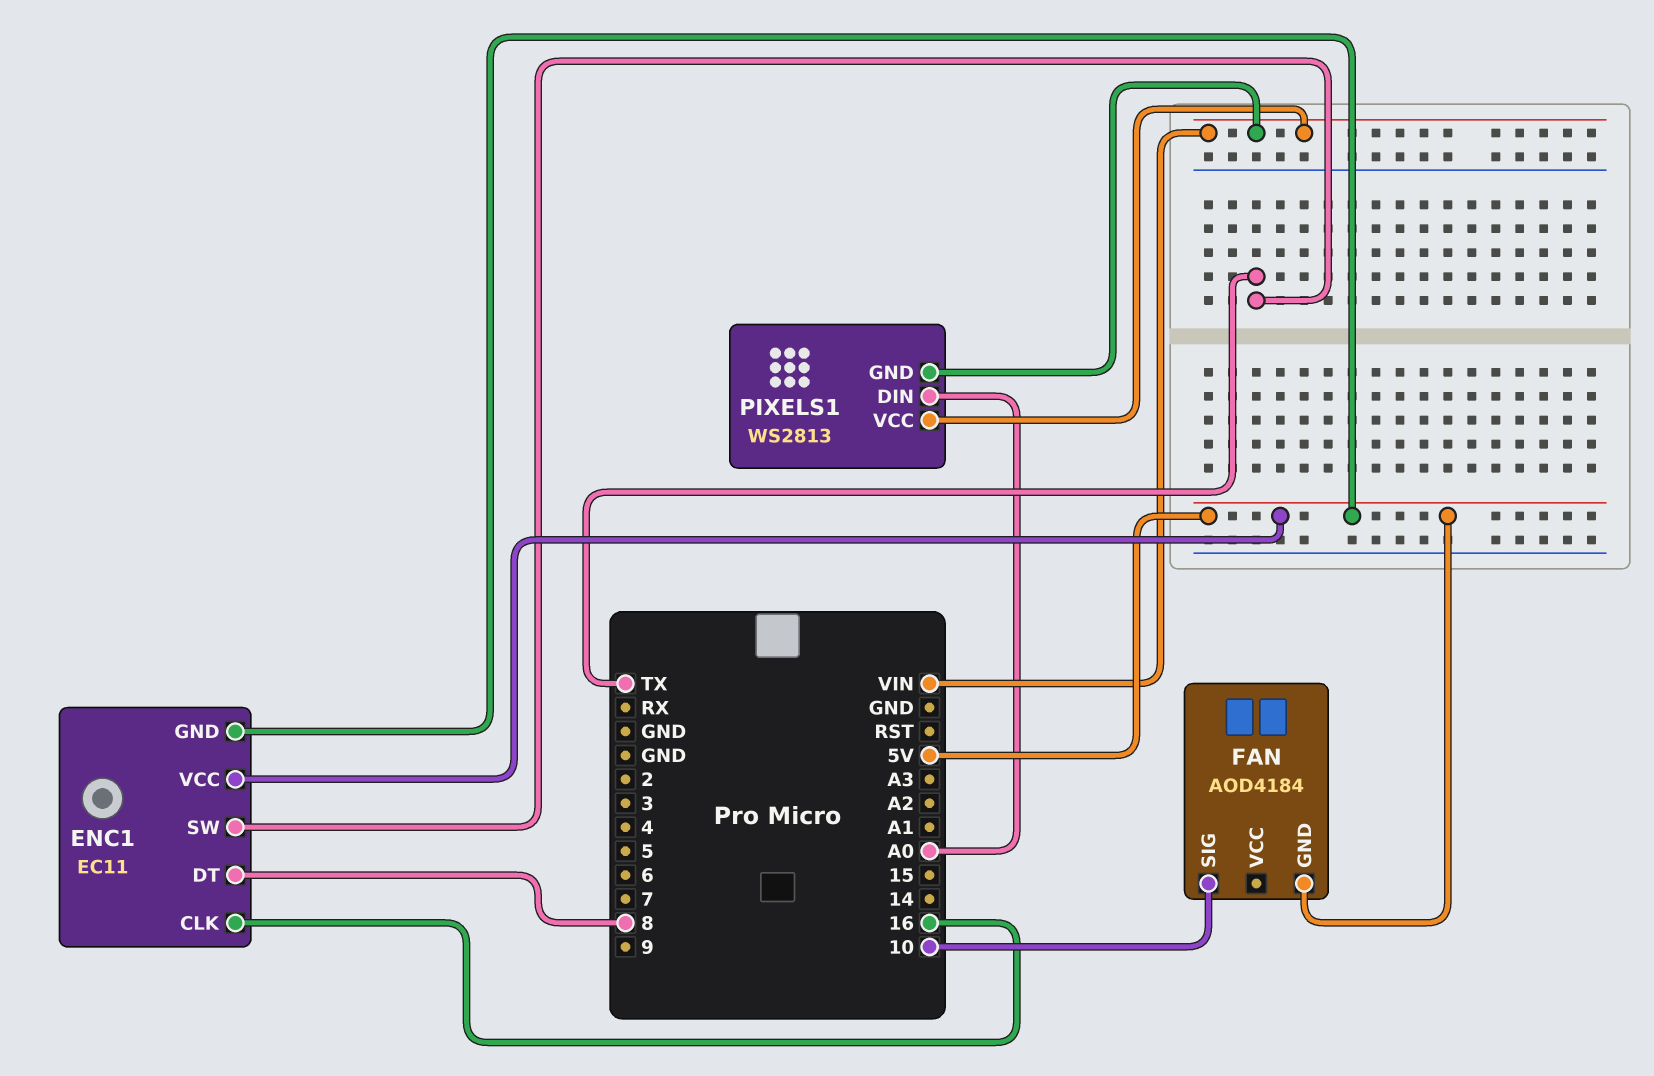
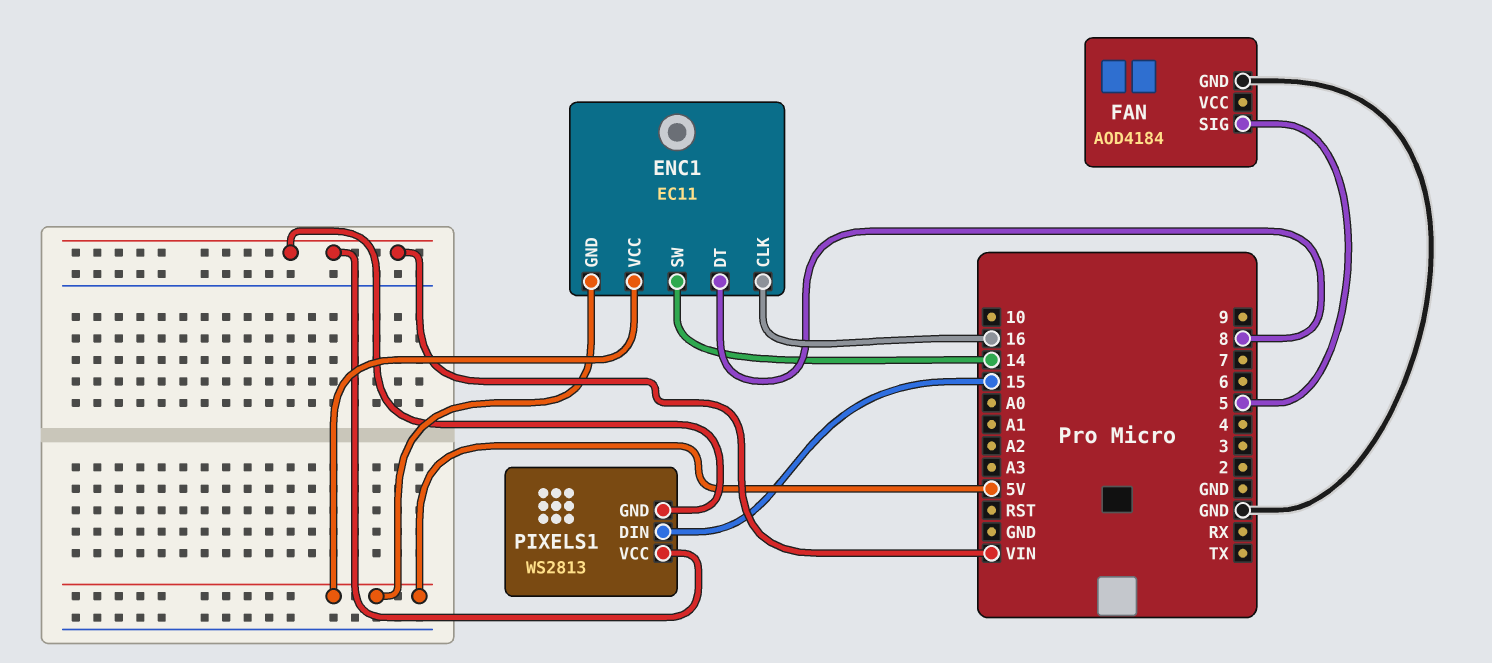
ENC1 pin SW: TX -> 14
FAN pin GND: 5V -> GND
FAN pin SIG: 10 -> 5
PIXELS1 pin DIN: A0 -> 15

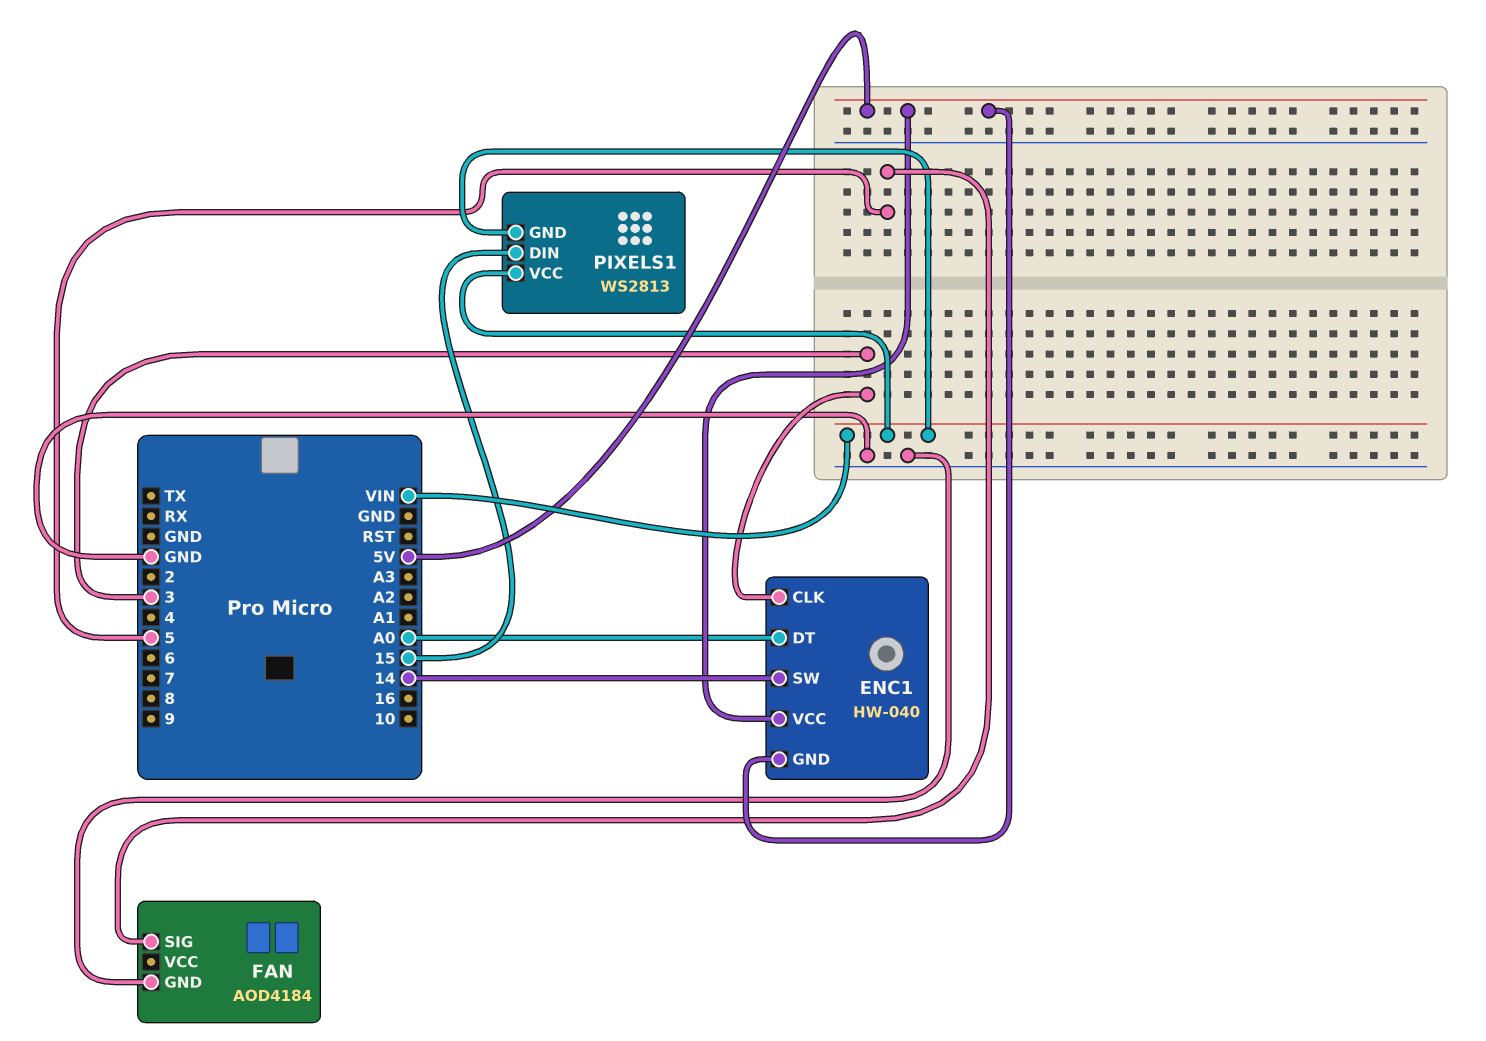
ENC1: EC11 -> HW-040
ENC1 pin CLK: 16 -> 3
ENC1 pin DT: 8 -> A0

